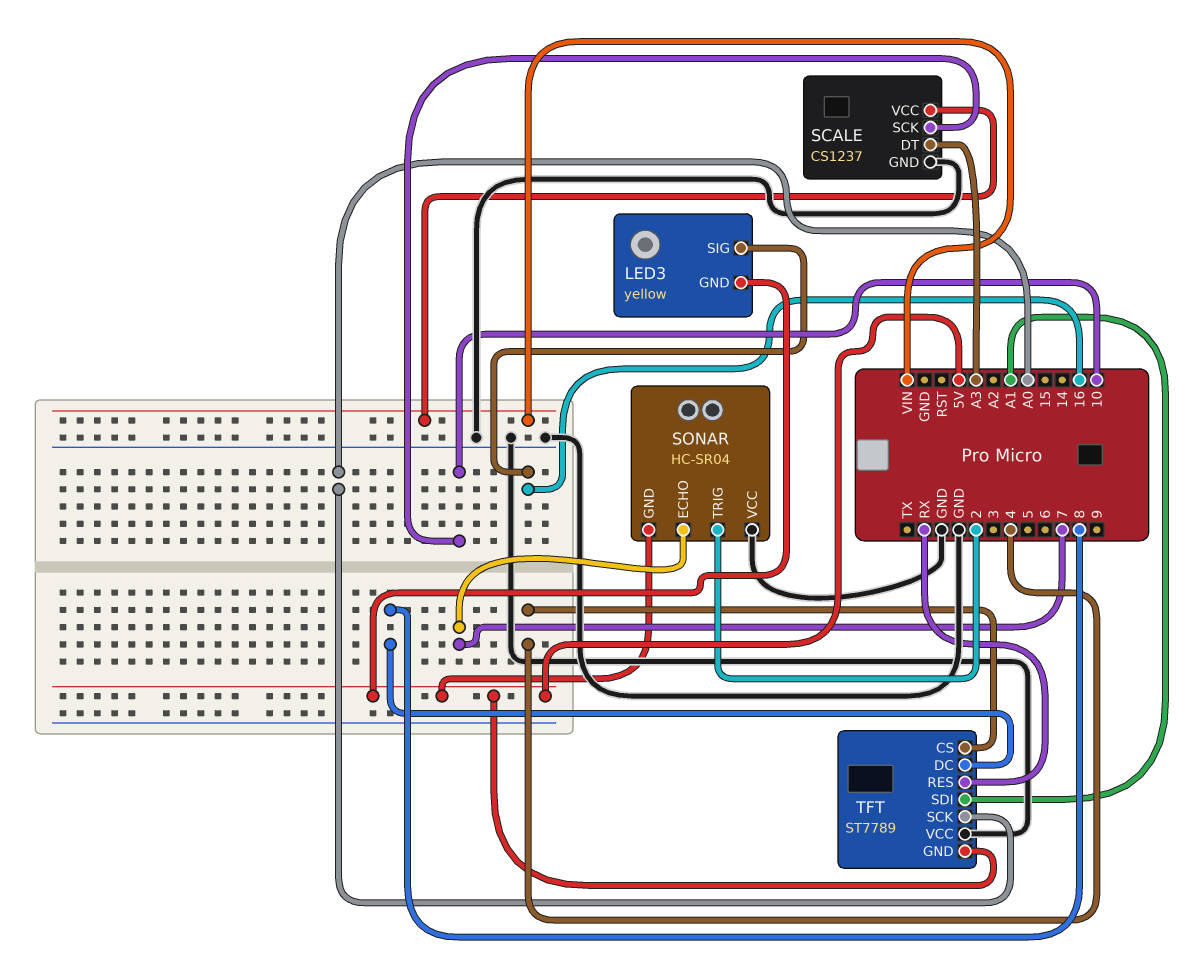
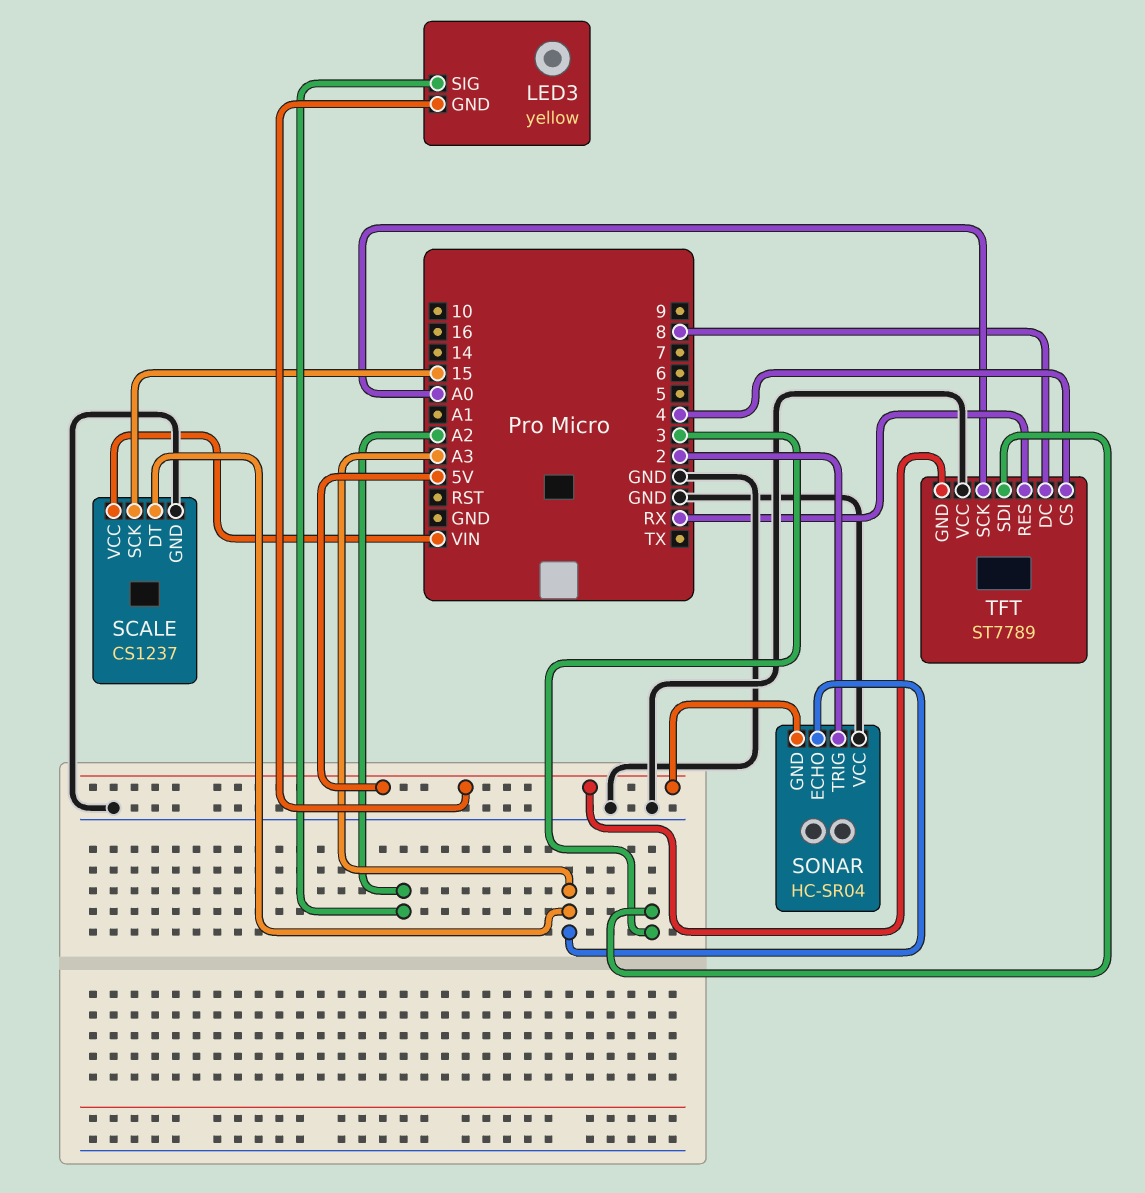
LED3 pin SIG: 16 -> A2
SCALE pin SCK: 10 -> 15
SONAR pin ECHO: 7 -> A3
TFT pin SDI: A1 -> 3

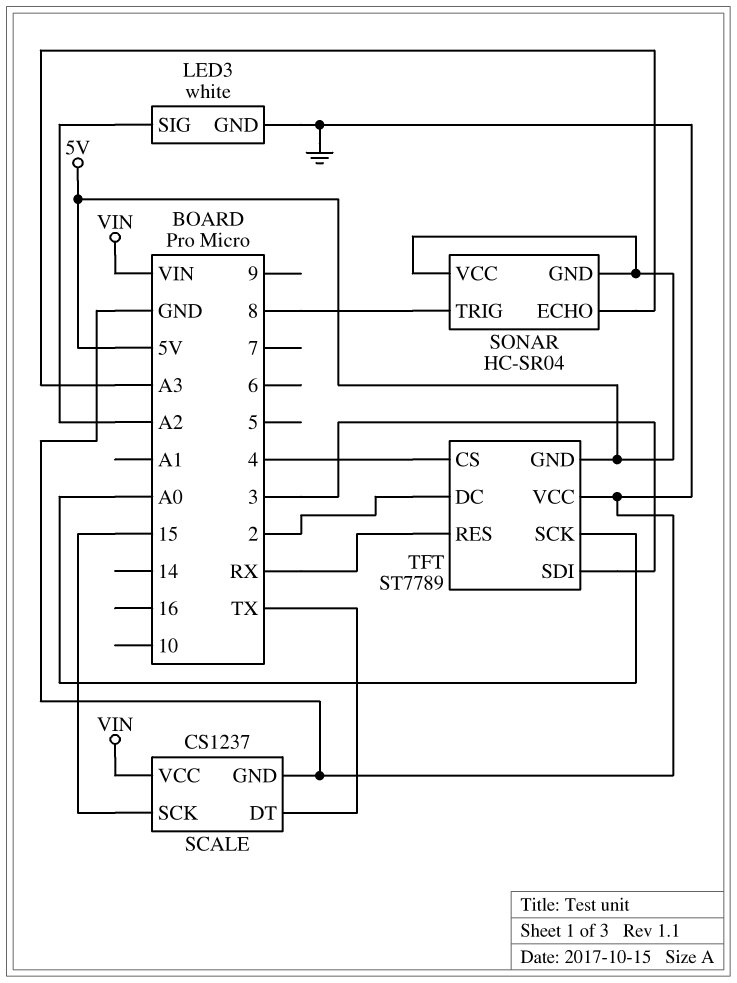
LED3: yellow -> white
LED3 pin GND: 5V -> GND
SCALE pin DT: A3 -> TX
SONAR pin TRIG: 2 -> 8
SONAR pin VCC: GND -> 5V
TFT pin DC: 8 -> 2

